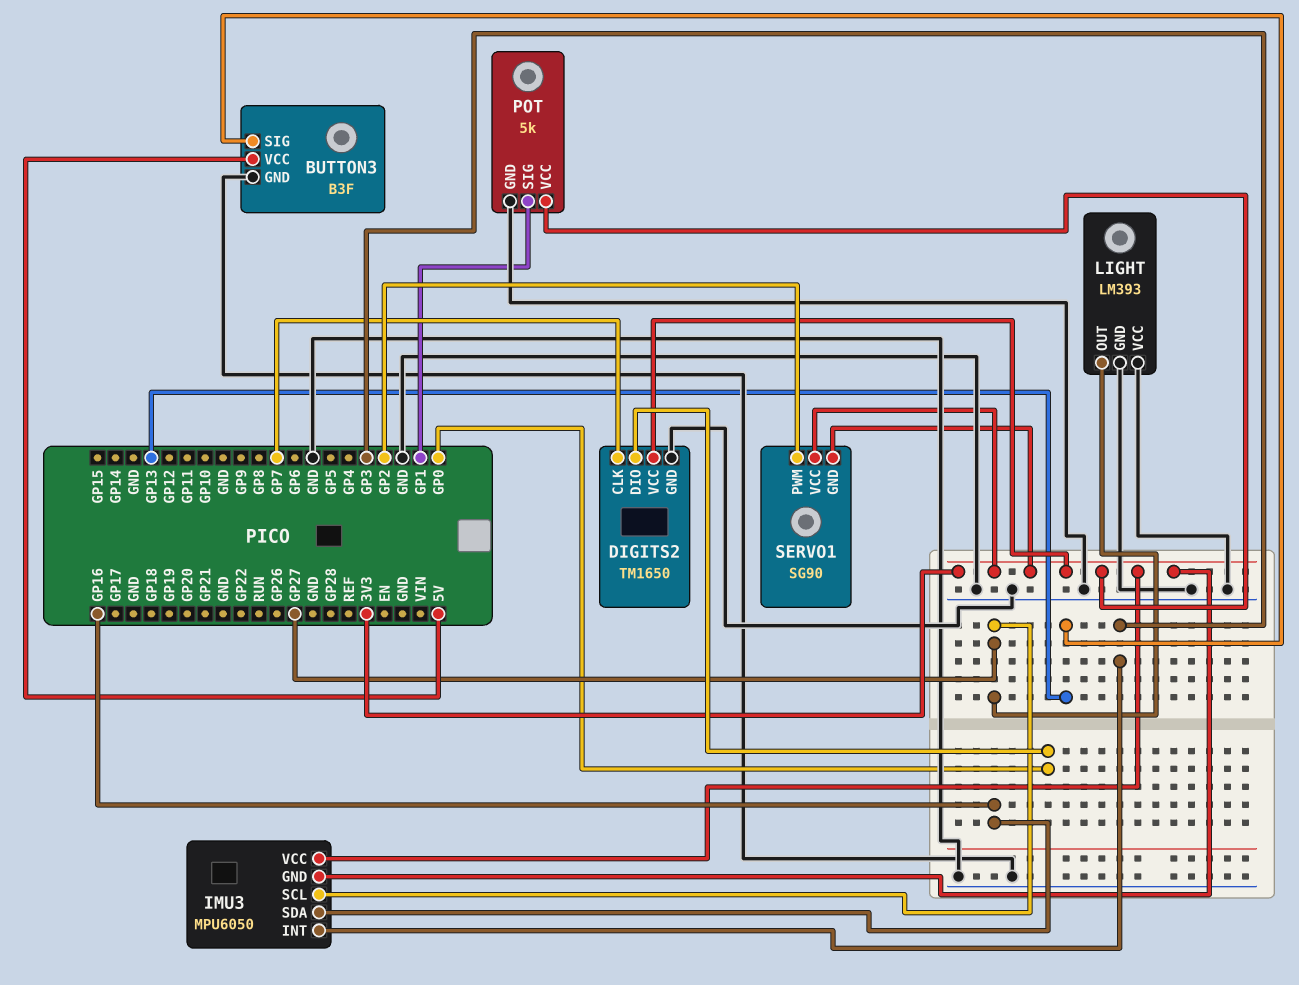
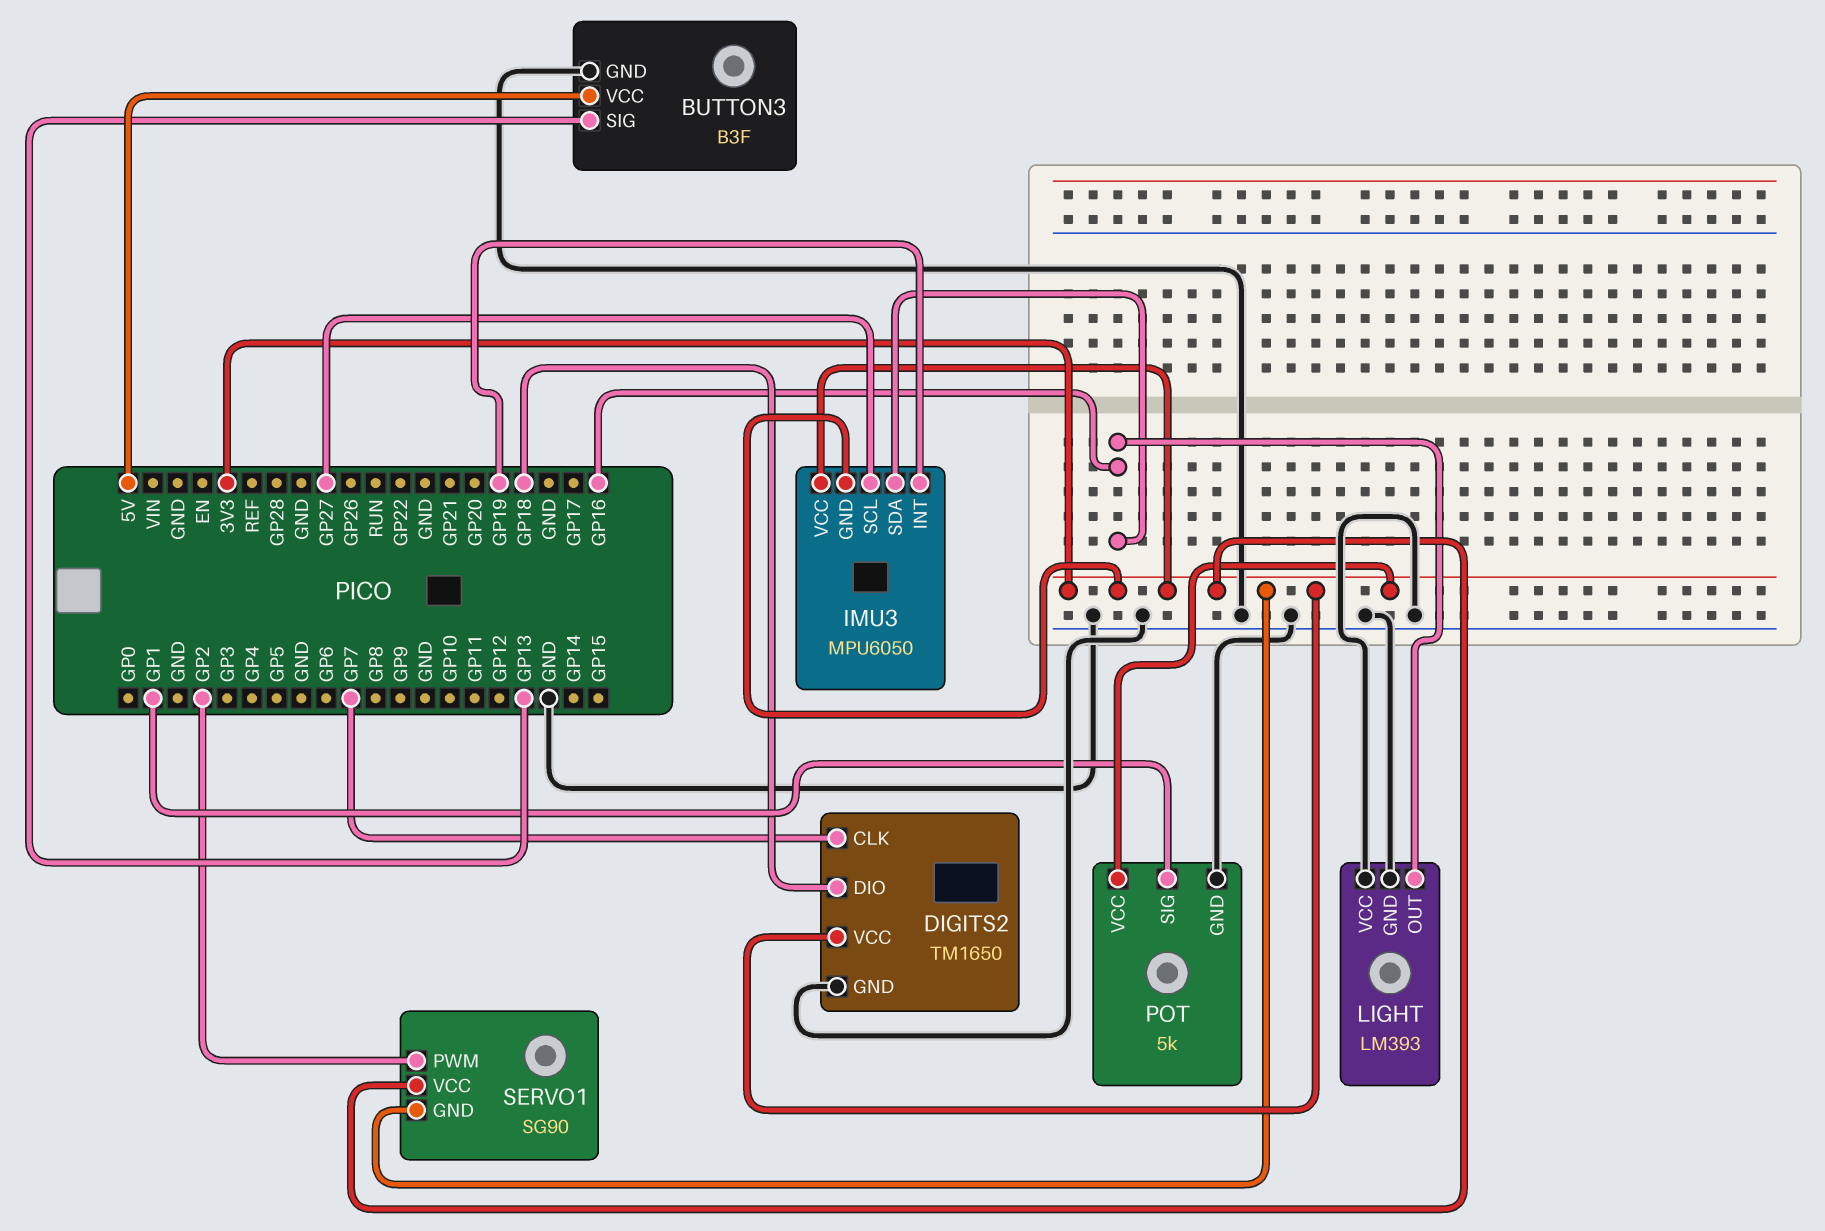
DIGITS2 pin DIO: GP0 -> GP18
IMU3 pin INT: GP3 -> GP19
LIGHT pin OUT: GP27 -> GP16

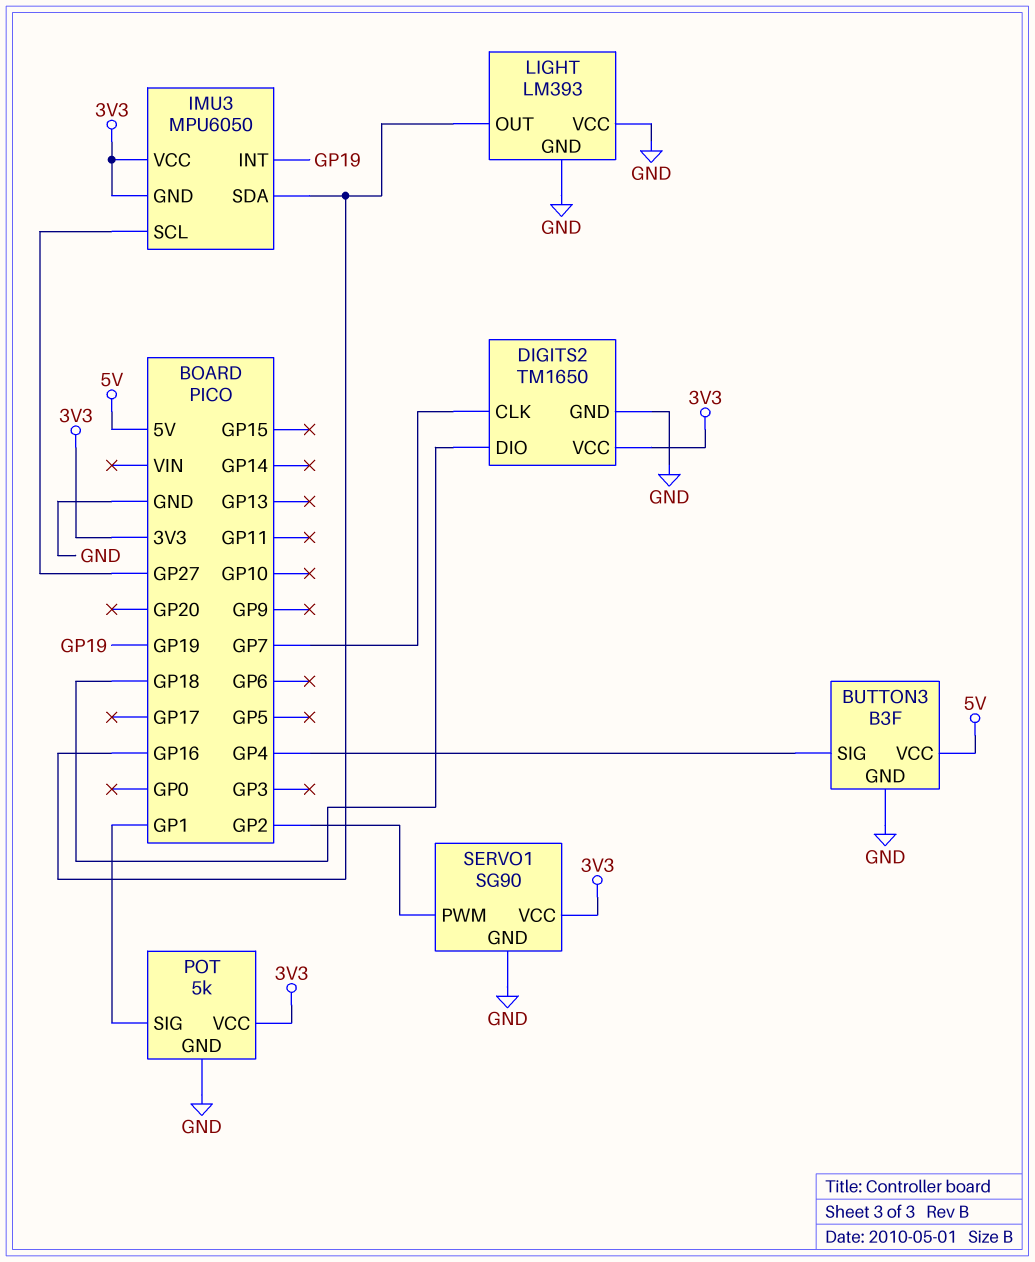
BUTTON3 pin SIG: GP13 -> GP4
SERVO1 pin GND: 3V3 -> GND

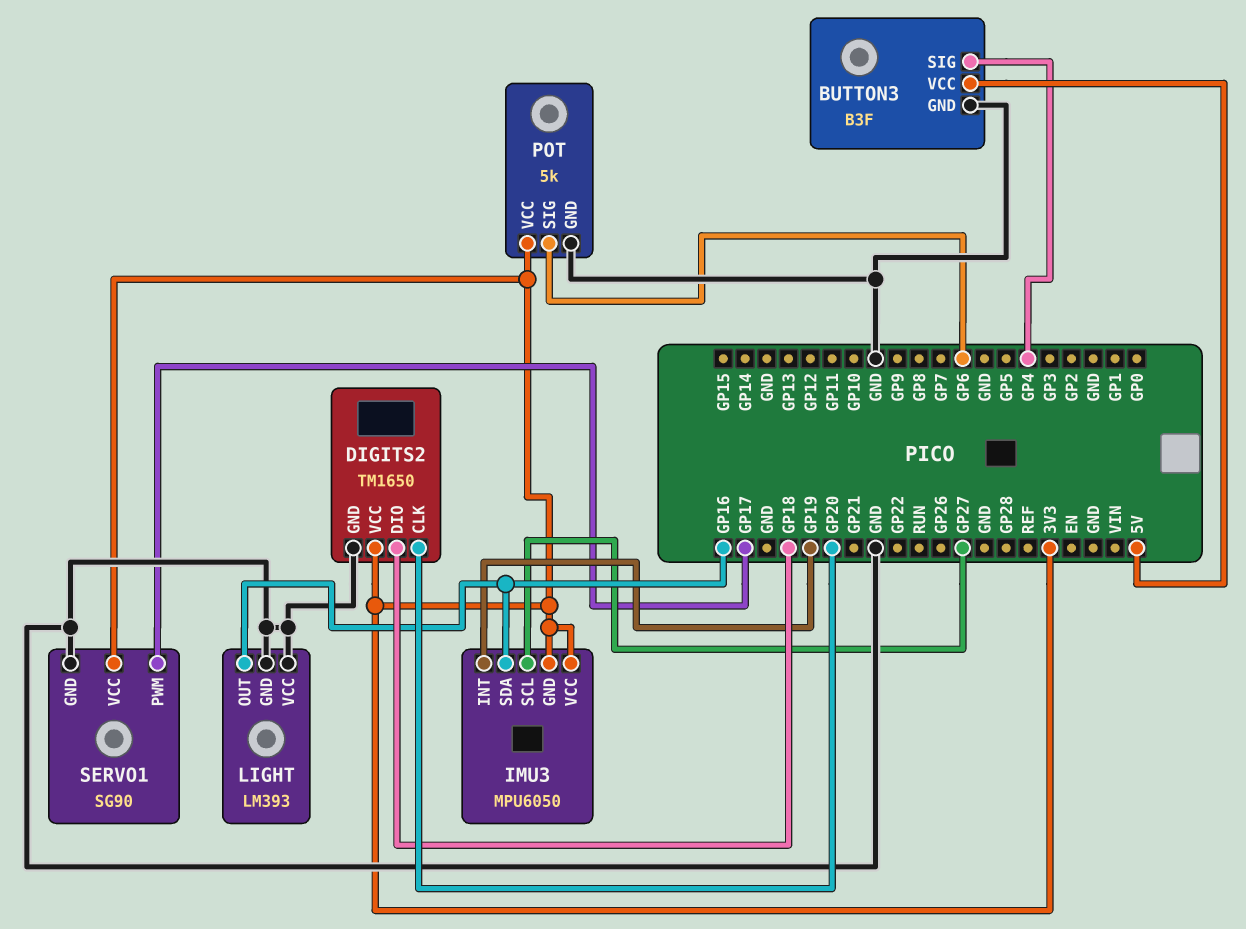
DIGITS2 pin CLK: GP7 -> GP20
POT pin SIG: GP1 -> GP6
SERVO1 pin PWM: GP2 -> GP17

